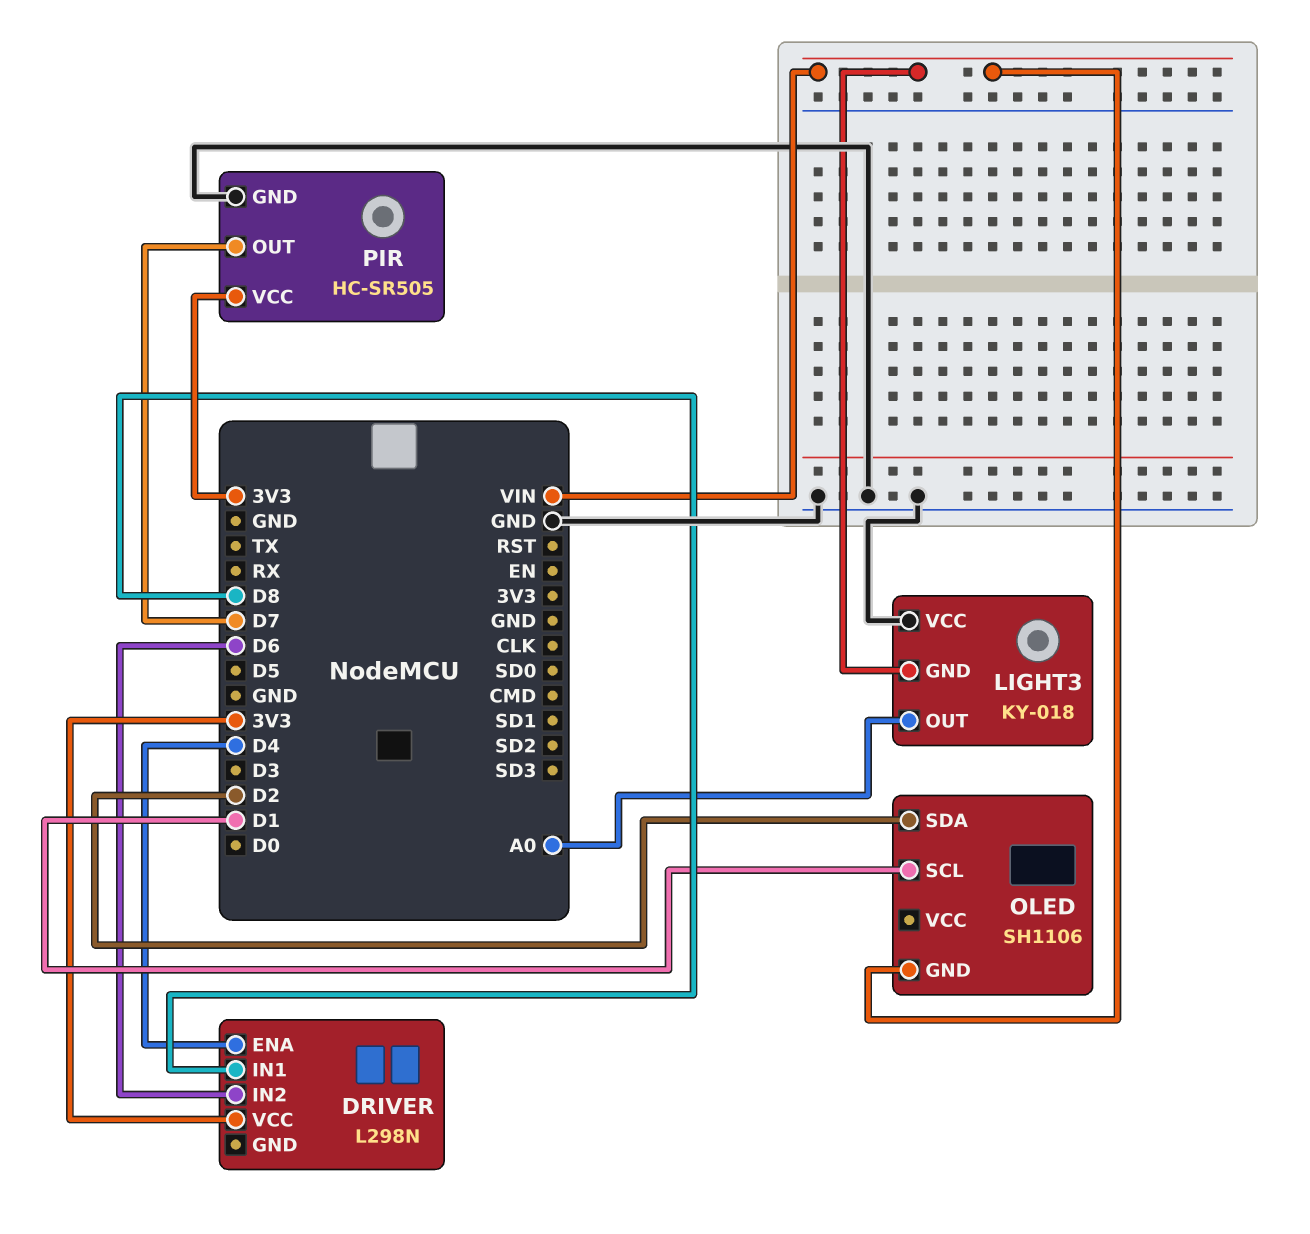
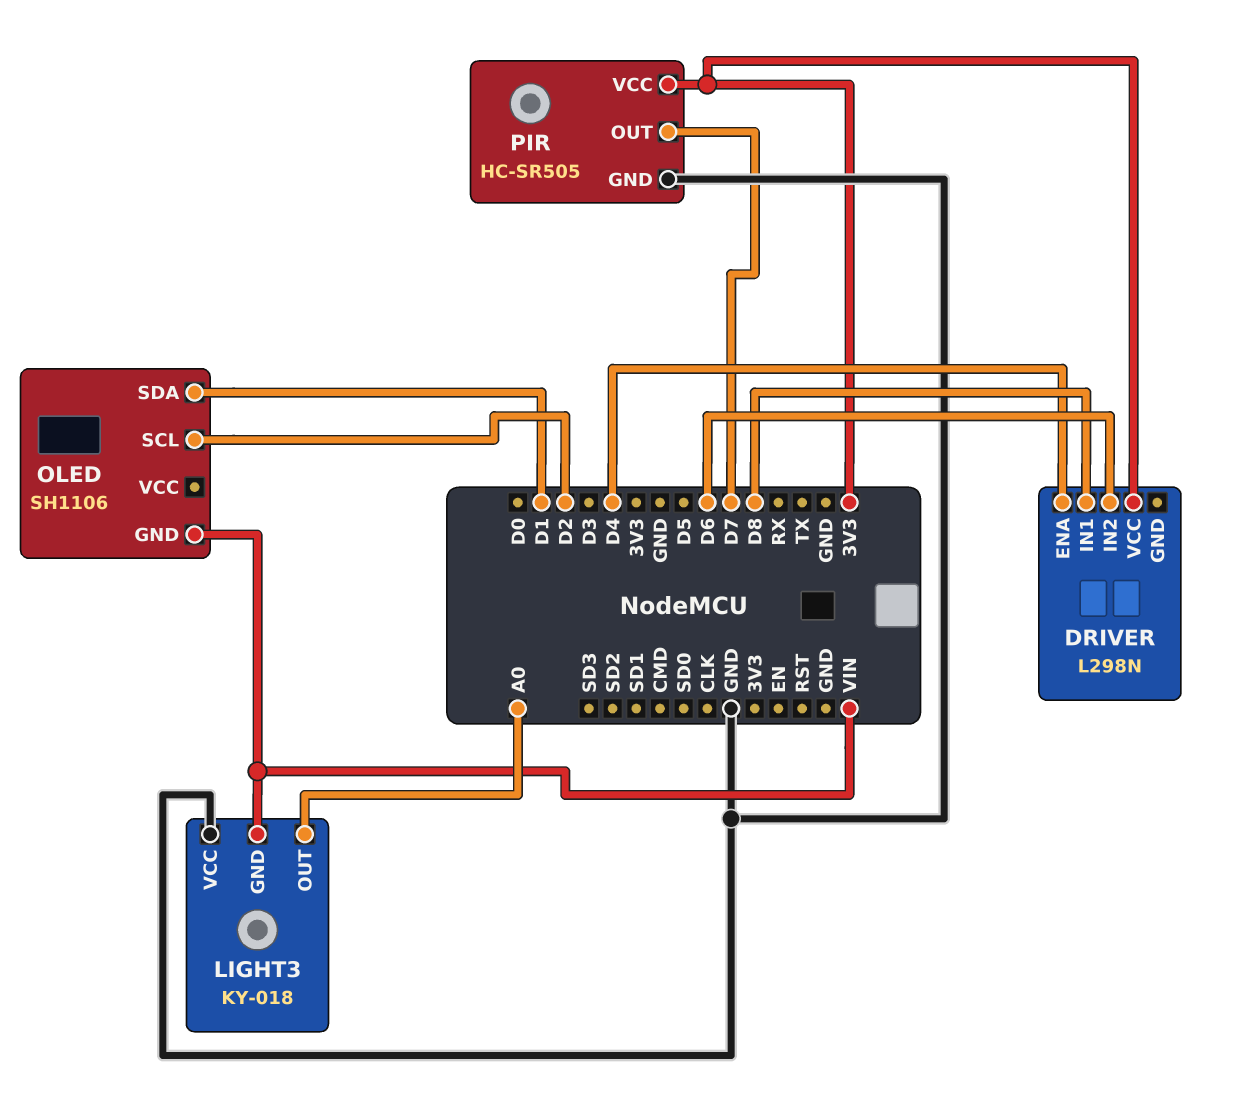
OLED pin SCL: D1 -> D2
OLED pin SDA: D2 -> D1

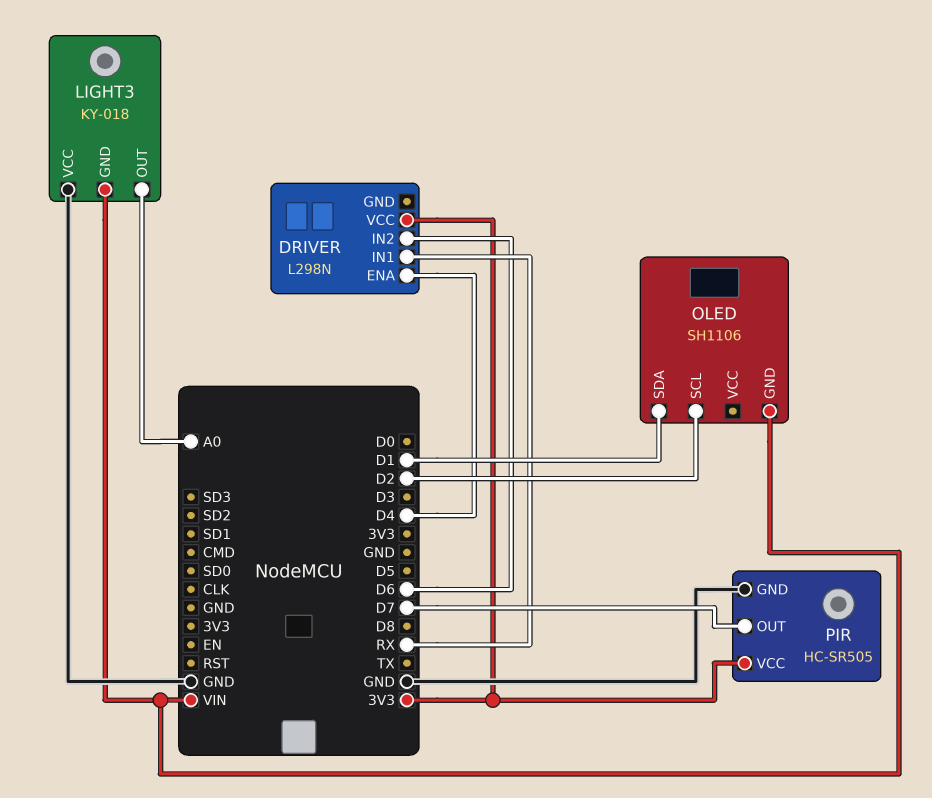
DRIVER pin IN1: D8 -> RX

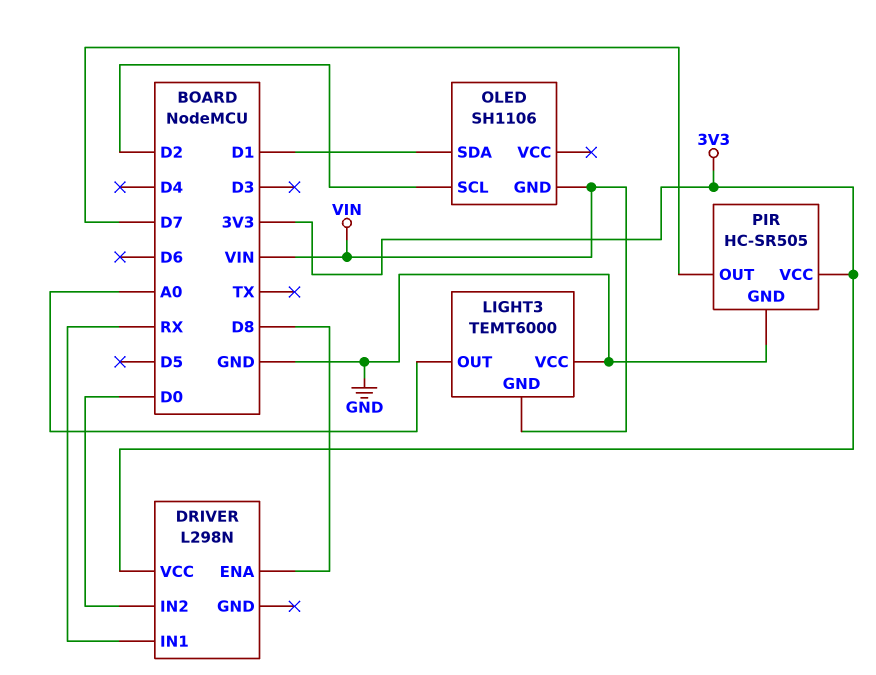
DRIVER pin ENA: D4 -> D8
DRIVER pin IN2: D6 -> D0
LIGHT3: KY-018 -> TEMT6000

